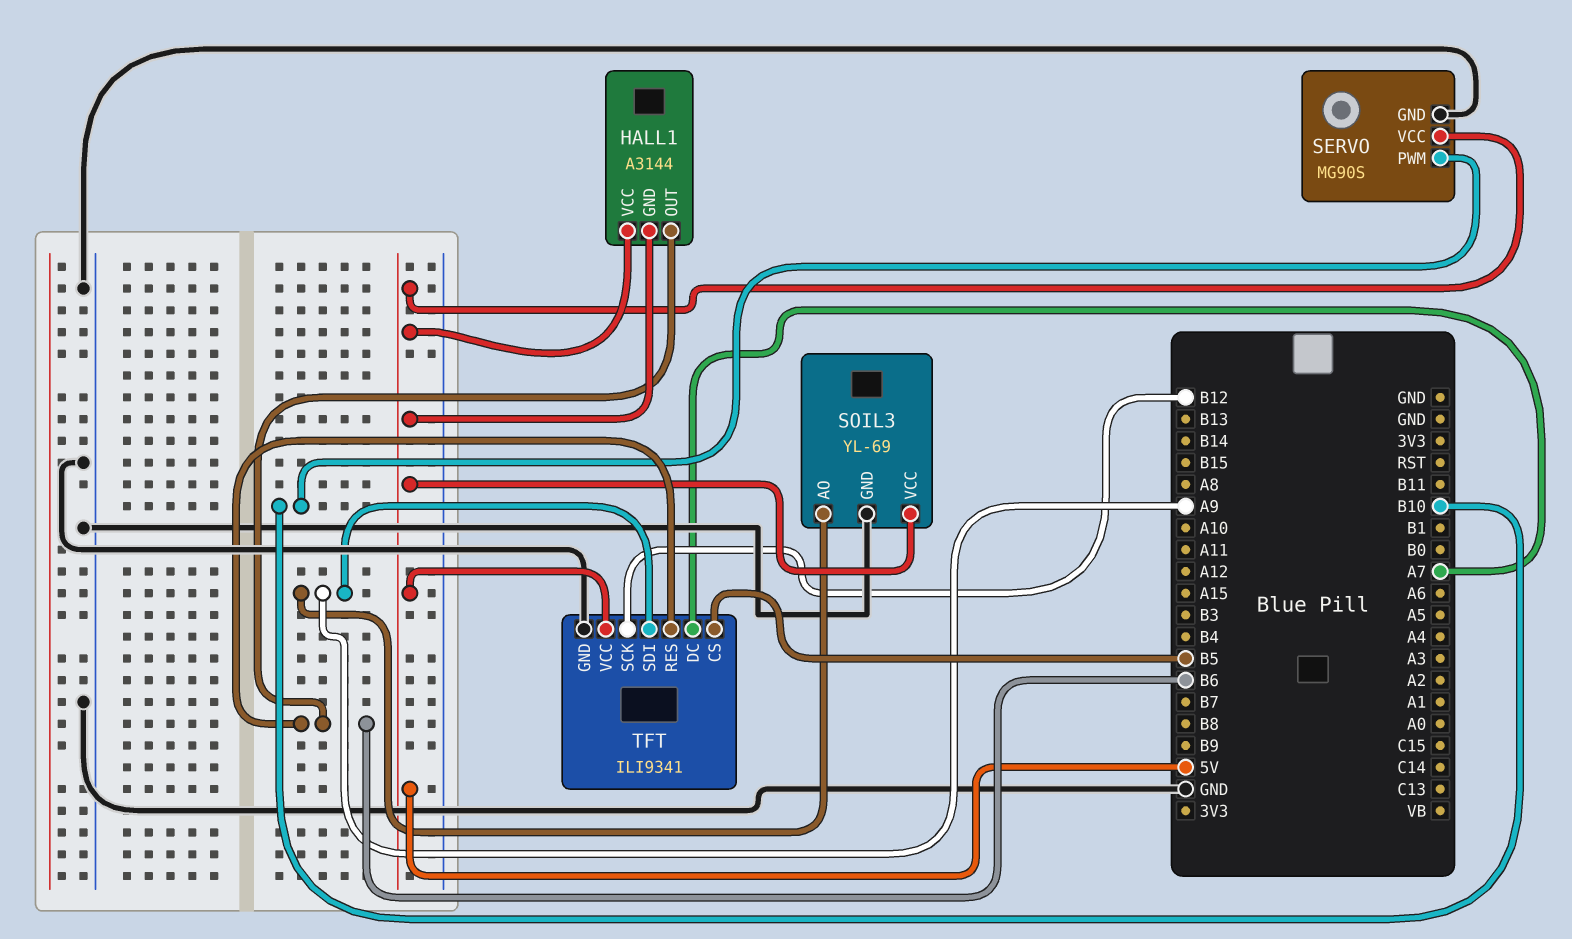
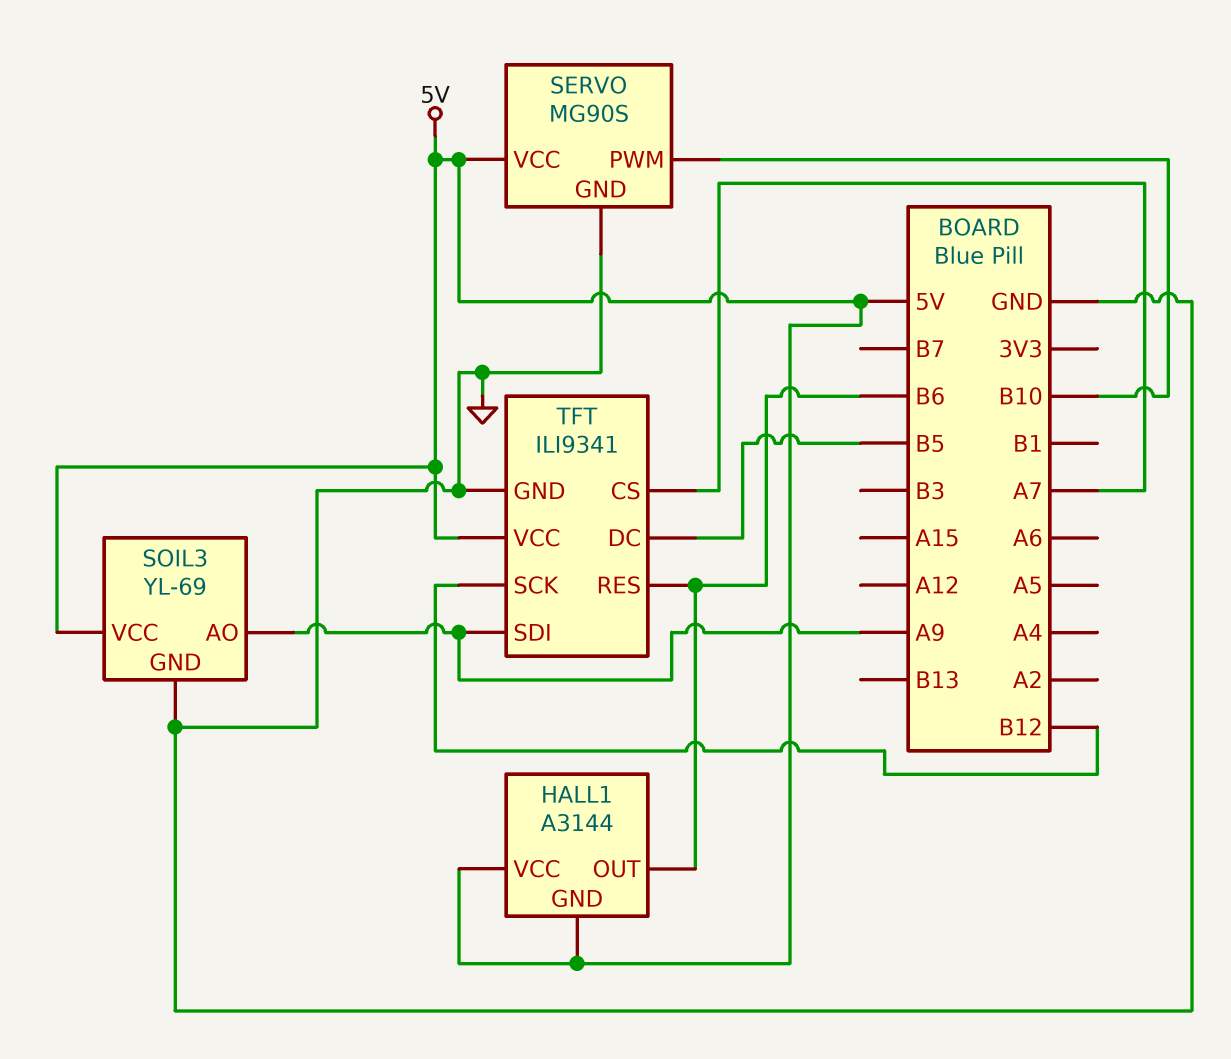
TFT pin CS: B5 -> A7
TFT pin DC: A7 -> B5

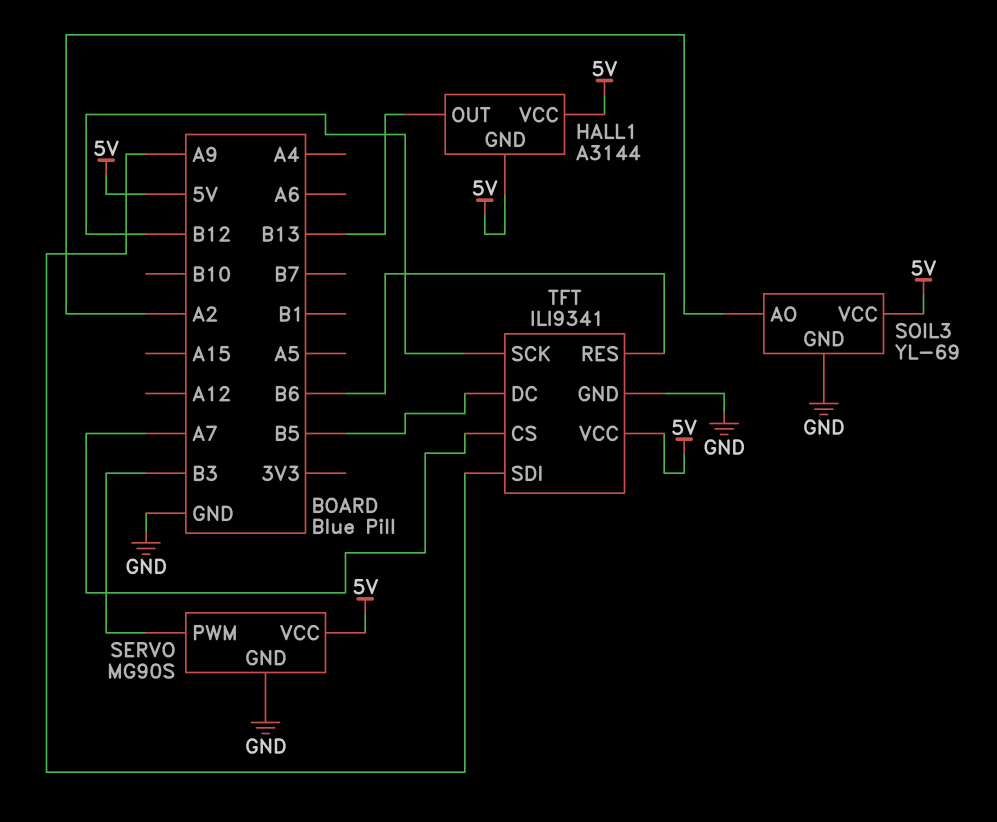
HALL1 pin OUT: B6 -> B13
SERVO pin PWM: B10 -> B3
SOIL3 pin AO: A9 -> A2

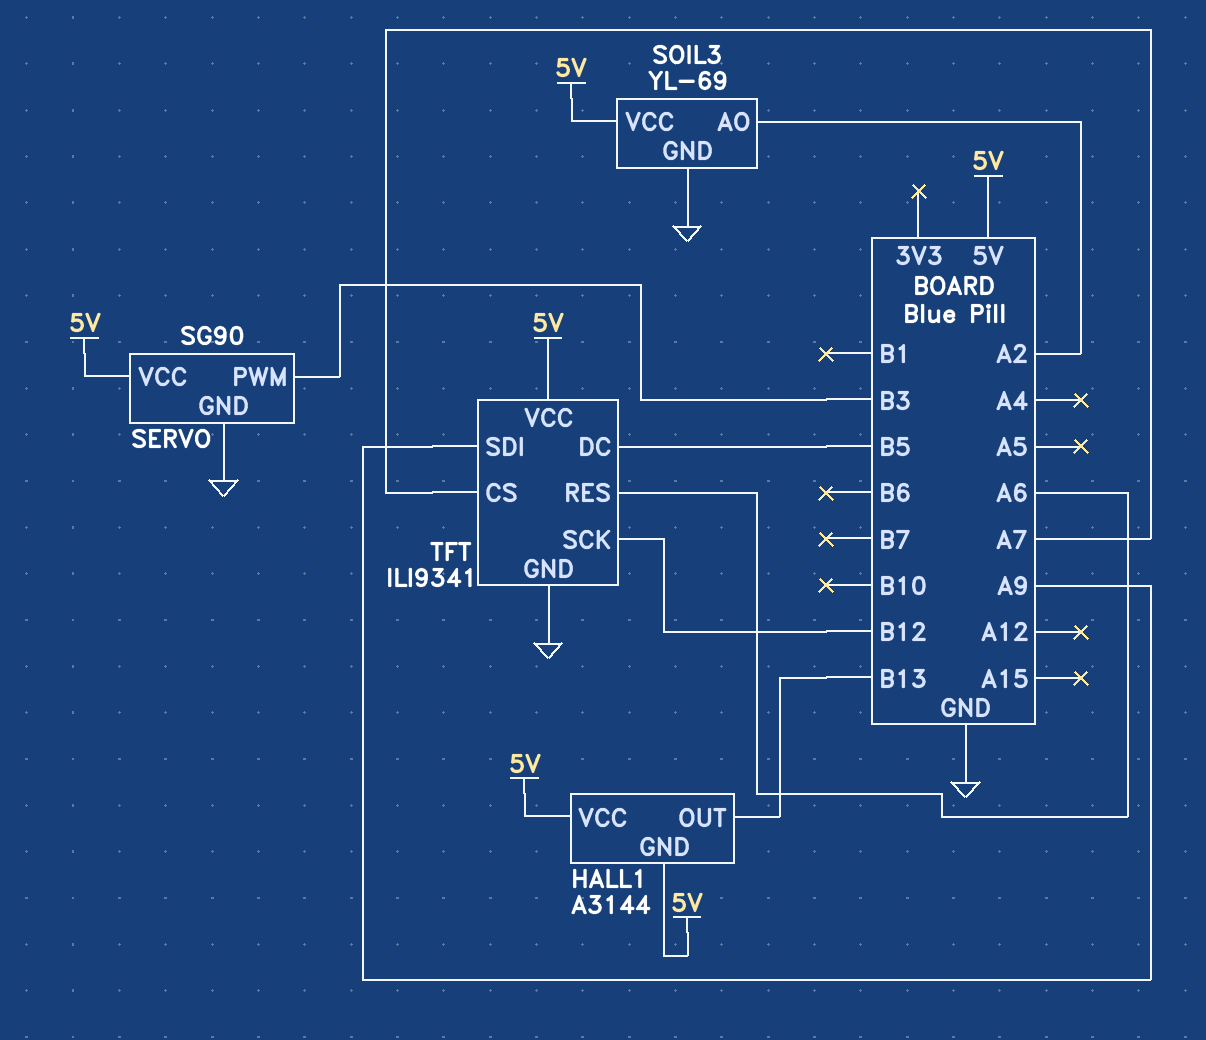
SERVO: MG90S -> SG90
TFT pin RES: B6 -> A6

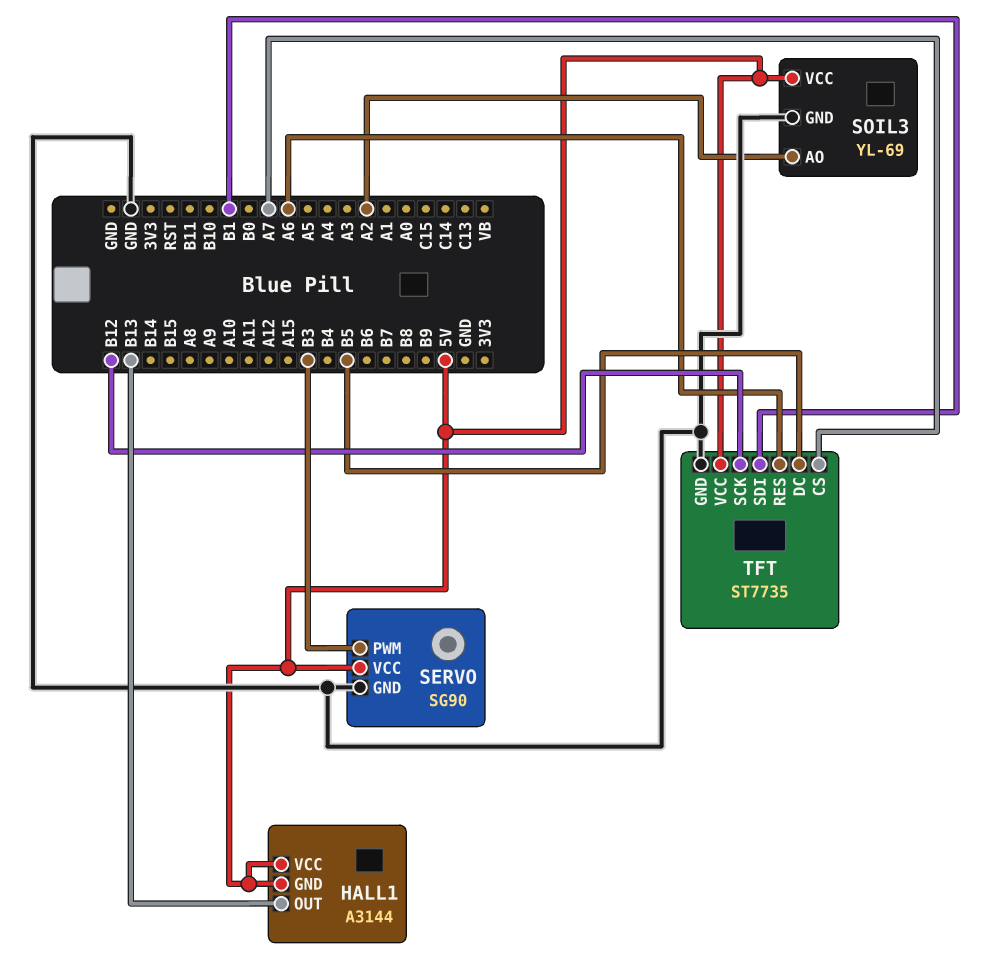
TFT: ILI9341 -> ST7735
TFT pin SDI: A9 -> B1

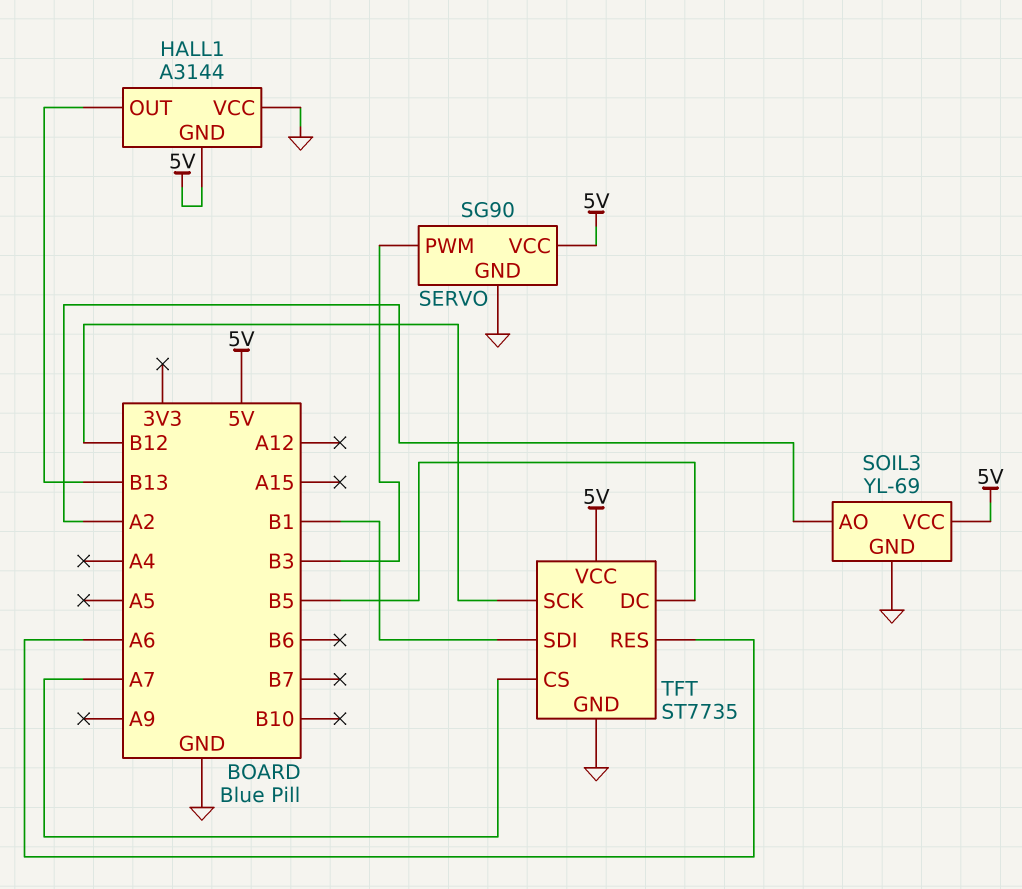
HALL1 pin VCC: 5V -> GND

